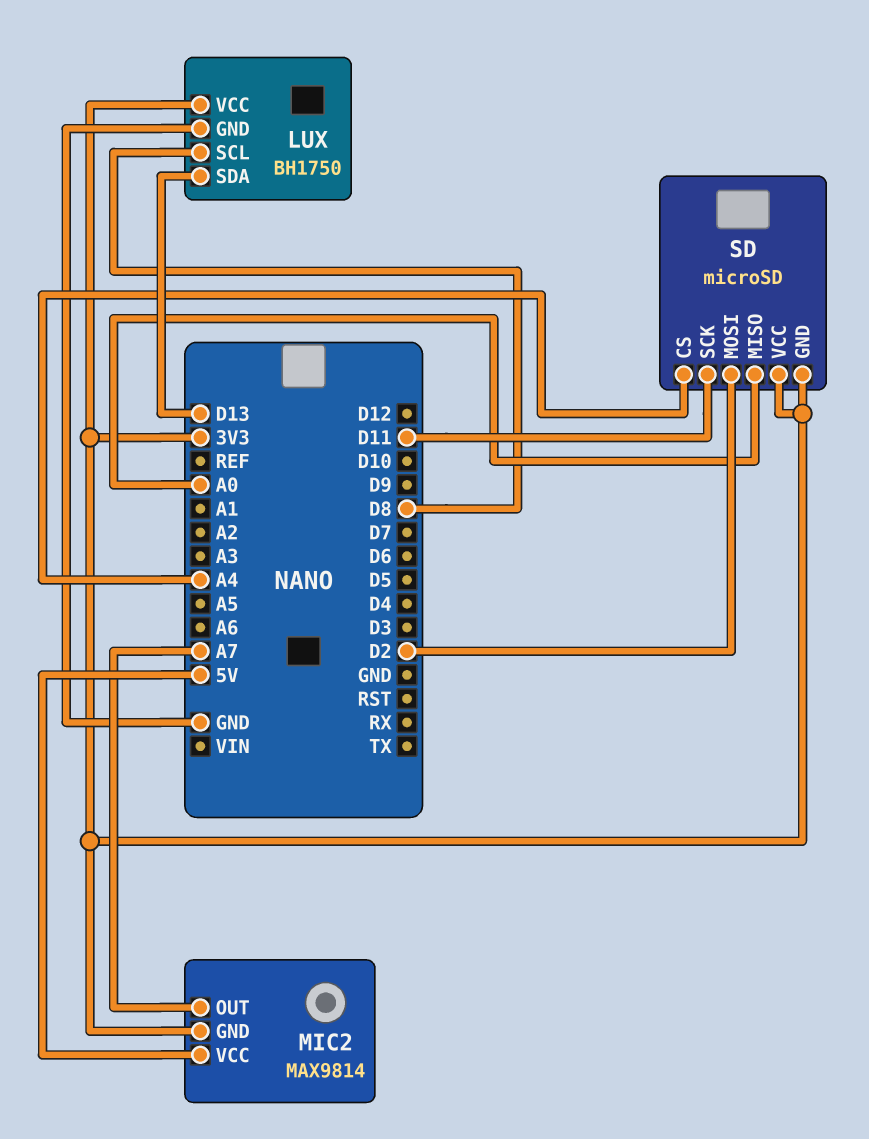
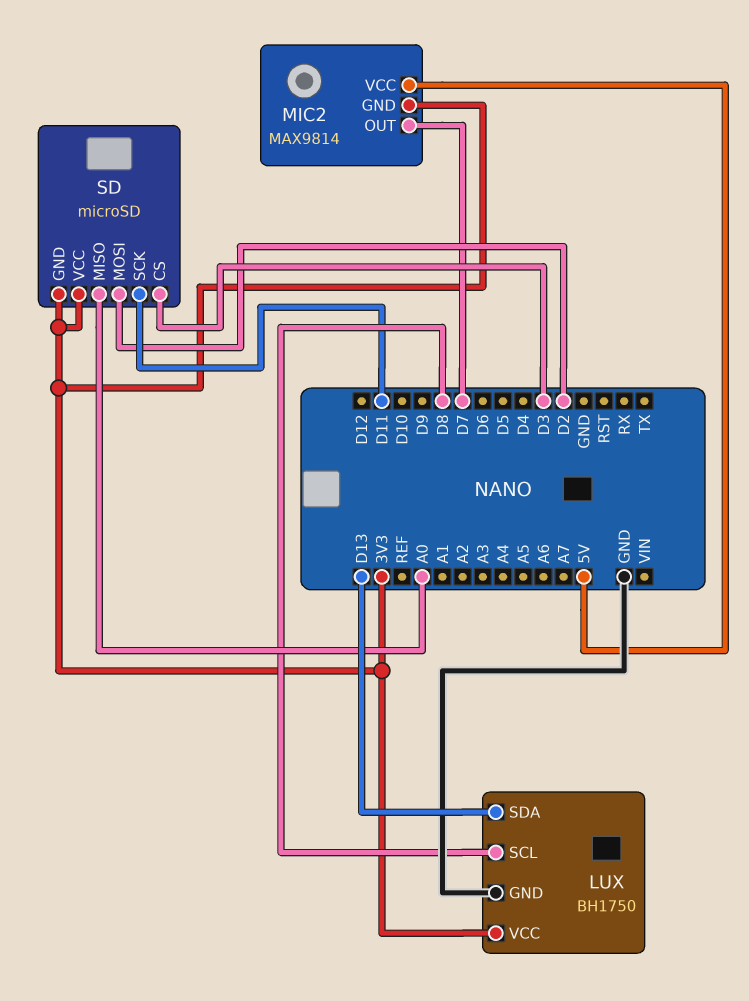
MIC2 pin OUT: A7 -> D7
SD pin CS: A4 -> D3

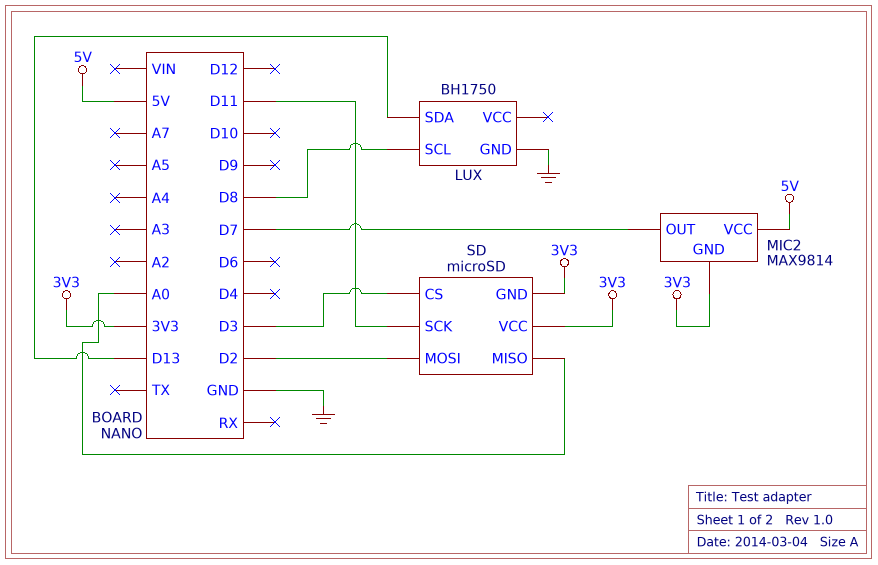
LUX pin VCC: 3V3 -> none

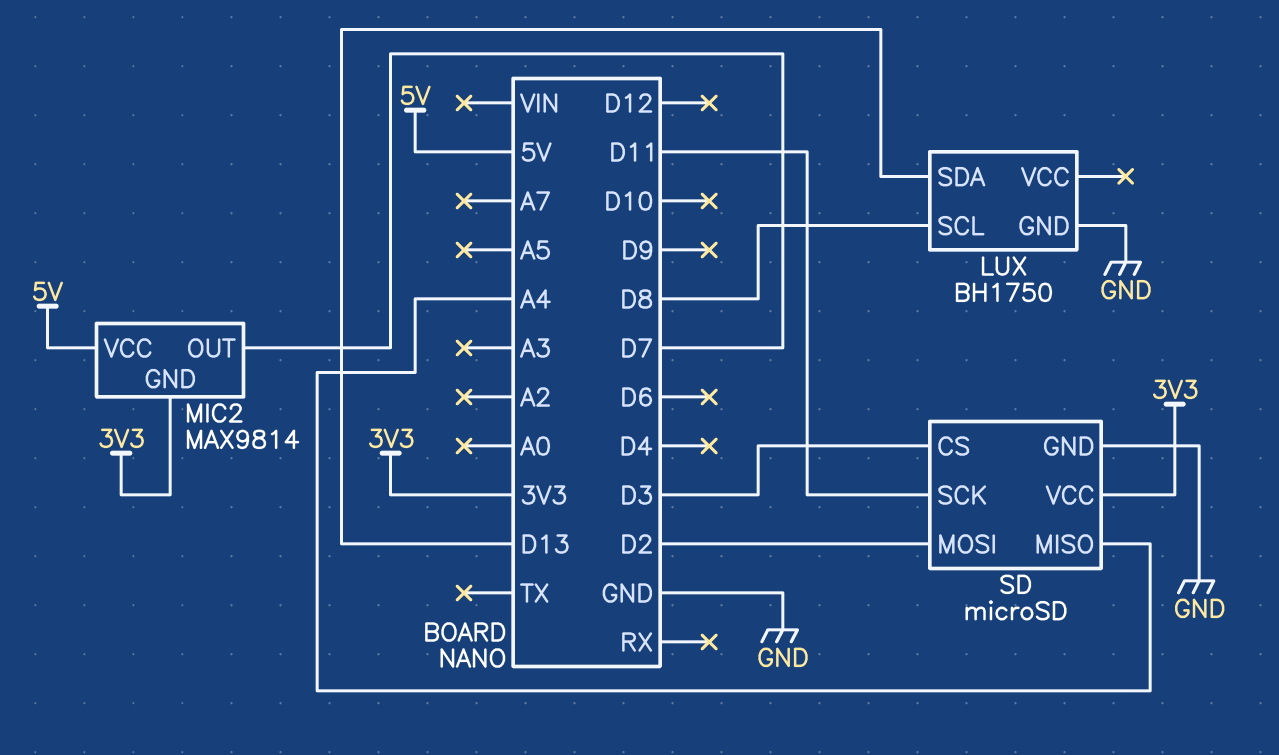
SD pin GND: 3V3 -> GND
SD pin MISO: A0 -> A4

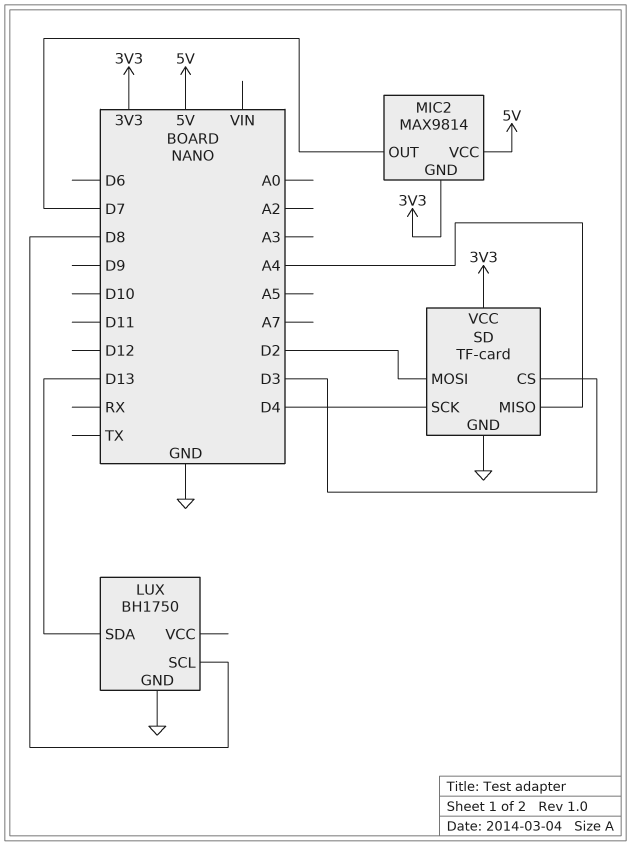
SD: microSD -> TF-card
SD pin SCK: D11 -> D4

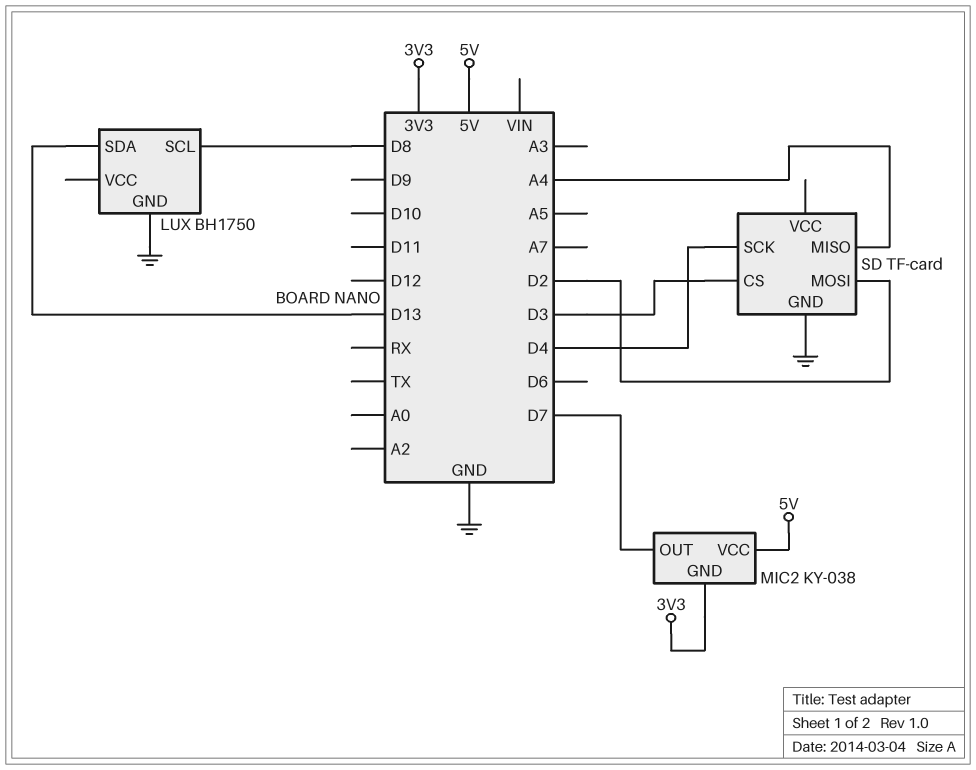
MIC2: MAX9814 -> KY-038
SD pin VCC: 3V3 -> none

